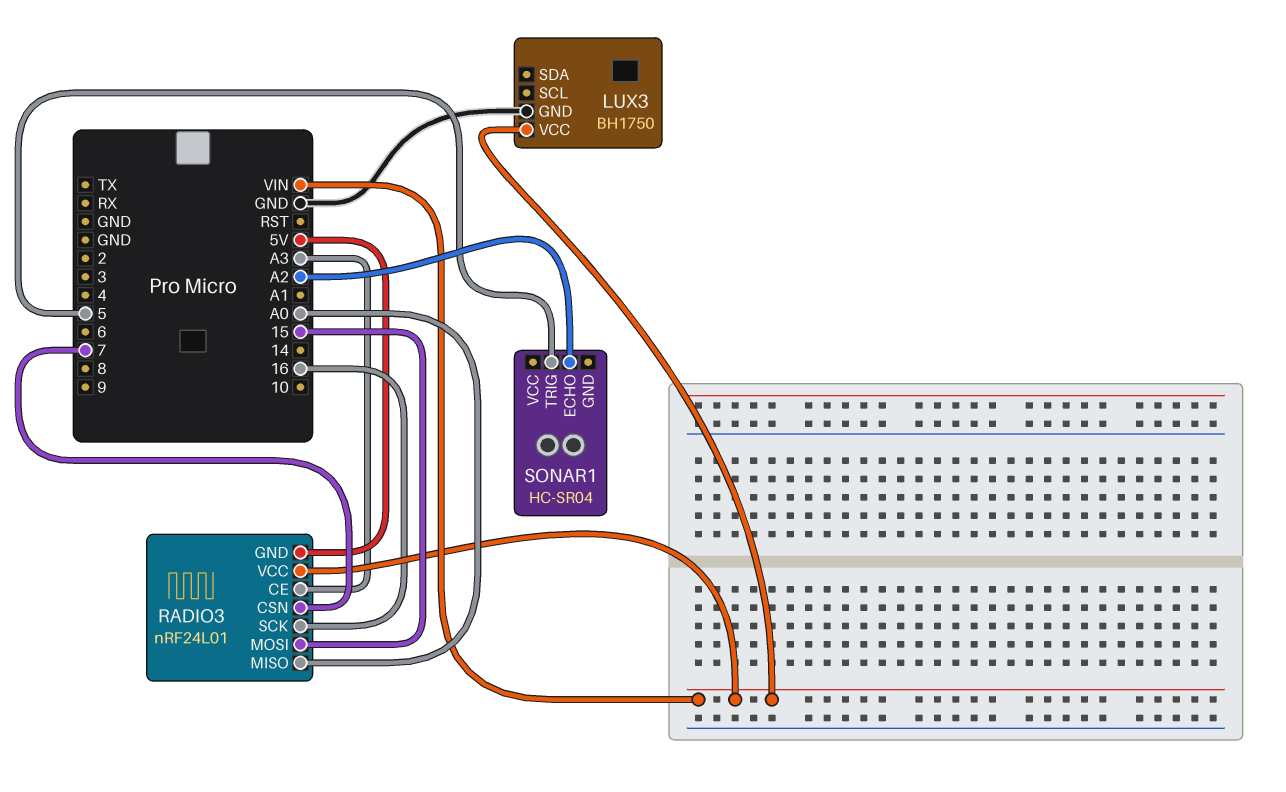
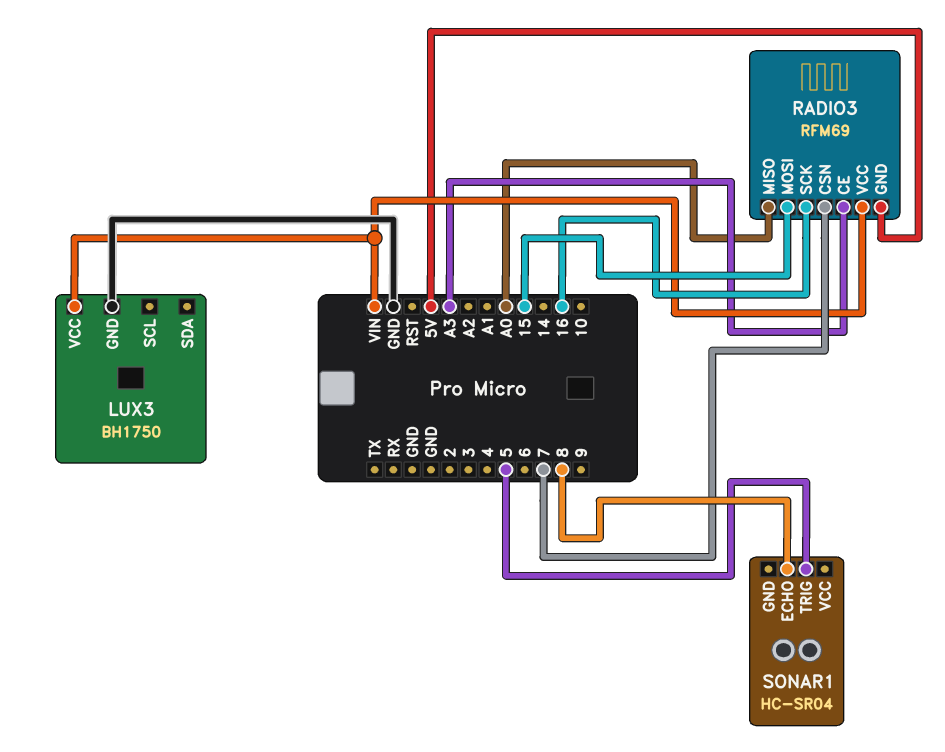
RADIO3: nRF24L01 -> RFM69
SONAR1 pin ECHO: A2 -> 8

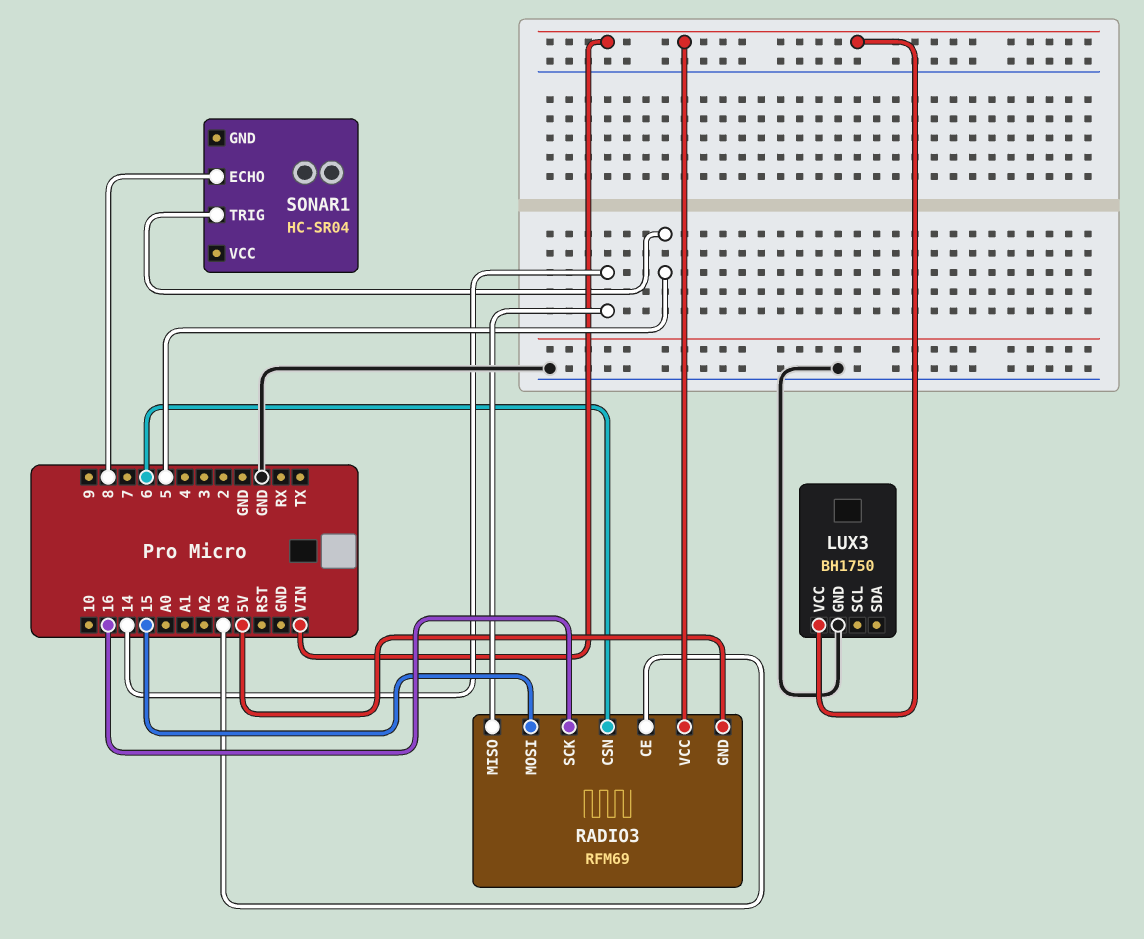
RADIO3 pin CSN: 7 -> 6
RADIO3 pin MISO: A0 -> 14

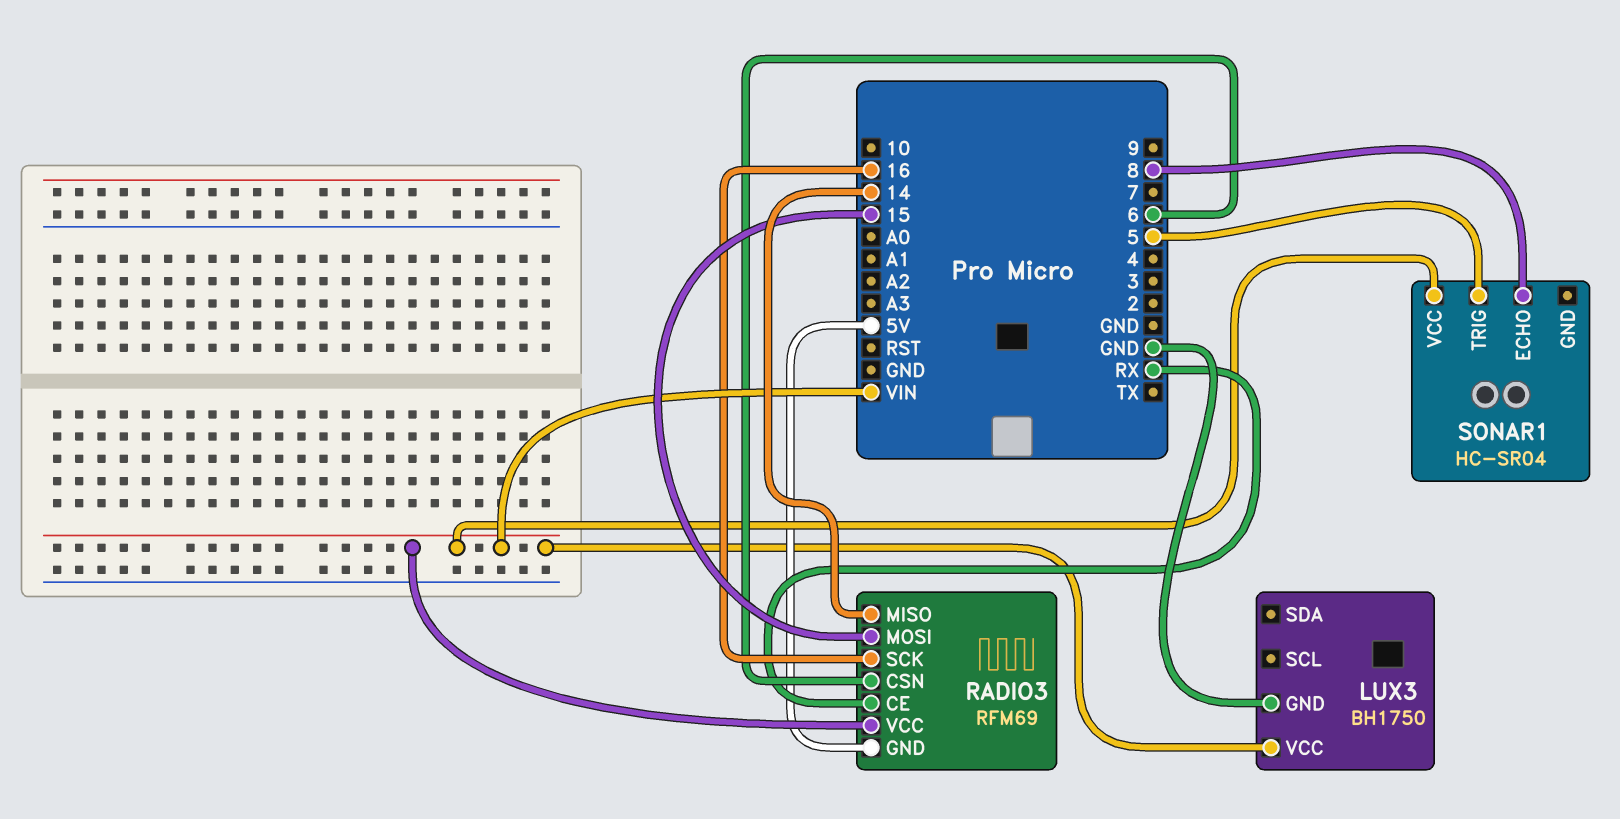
RADIO3 pin CE: A3 -> RX
SONAR1 pin VCC: none -> VIN

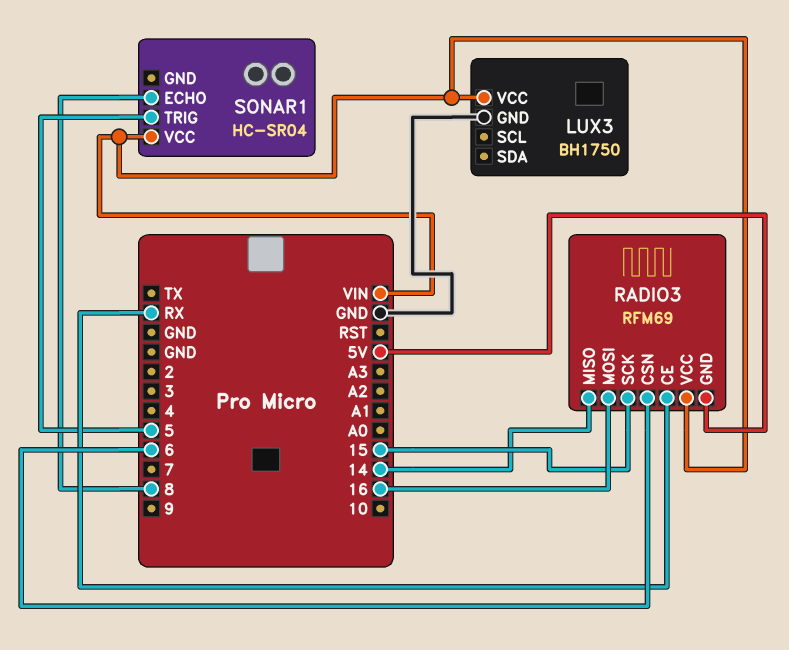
RADIO3 pin MOSI: 15 -> 16
RADIO3 pin SCK: 16 -> 15

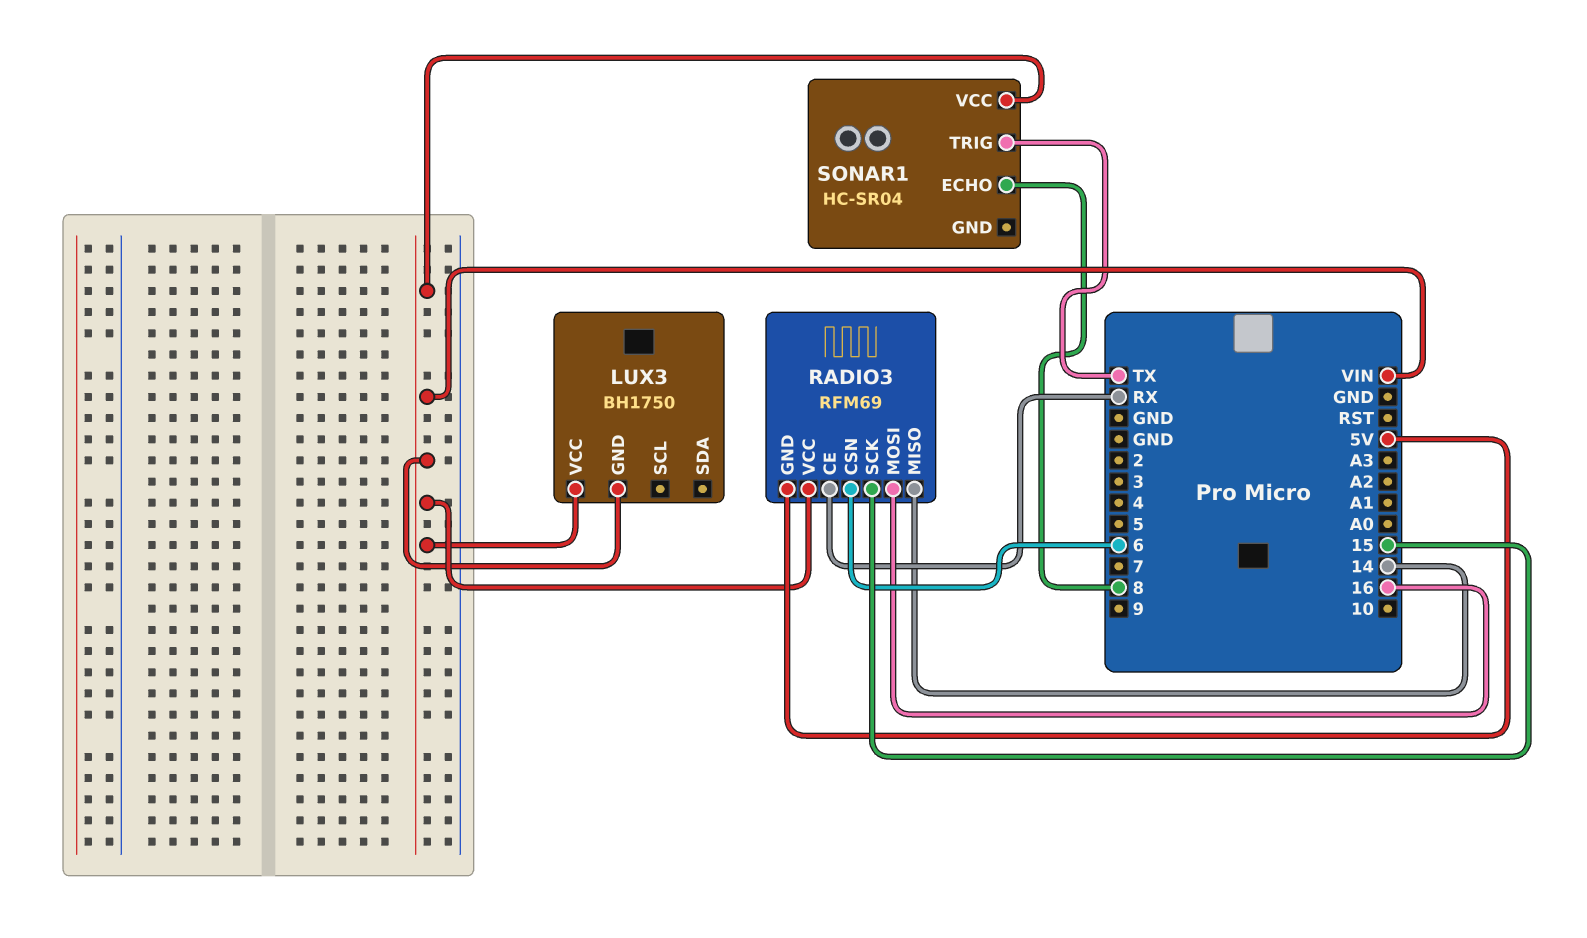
LUX3 pin GND: GND -> VIN
SONAR1 pin TRIG: 5 -> TX

